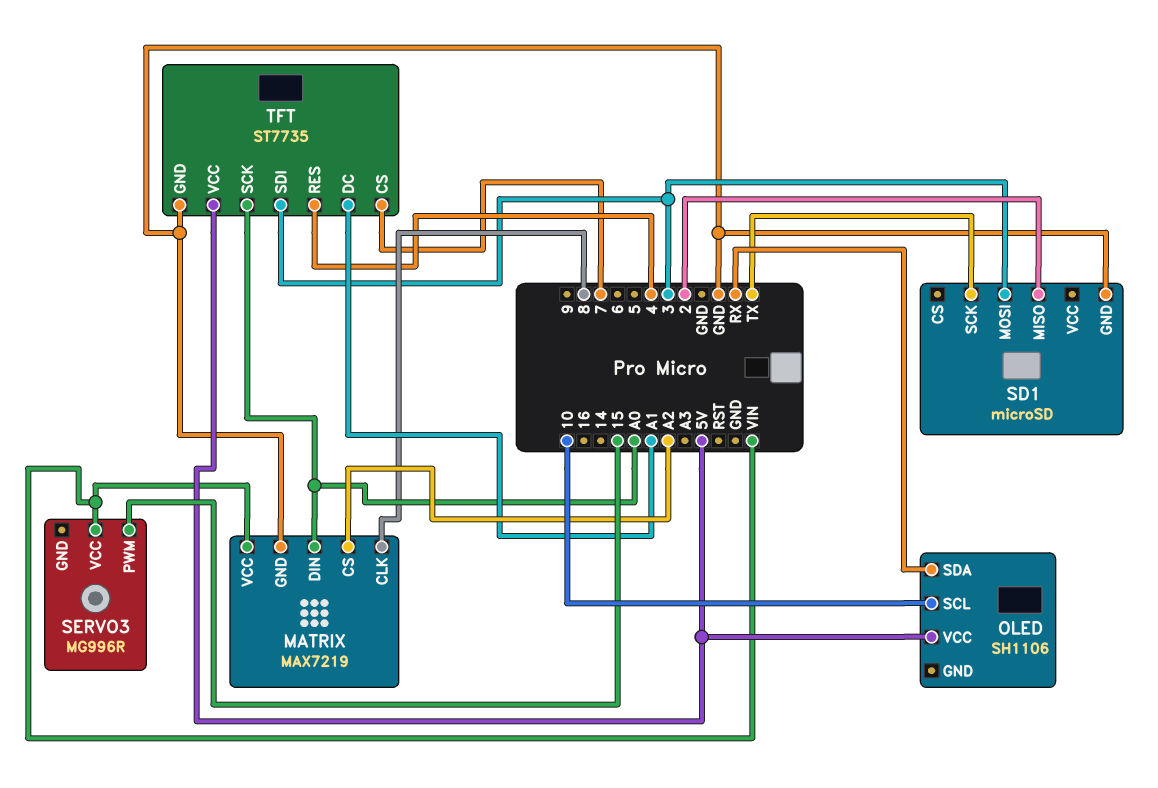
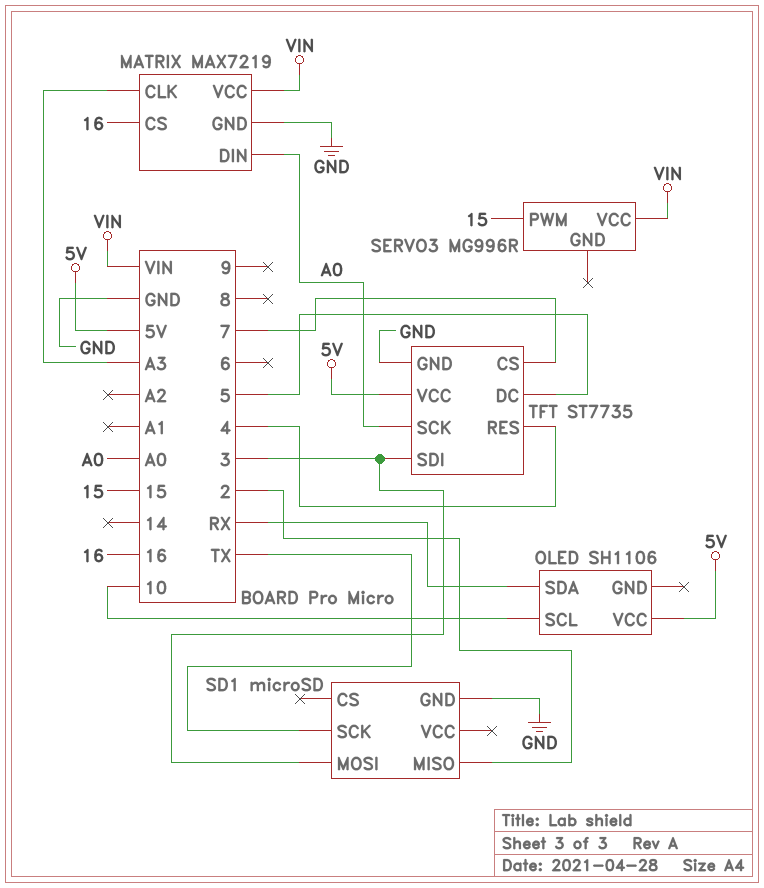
MATRIX pin CLK: 8 -> A3
MATRIX pin CS: A2 -> 16
TFT pin DC: A1 -> 5

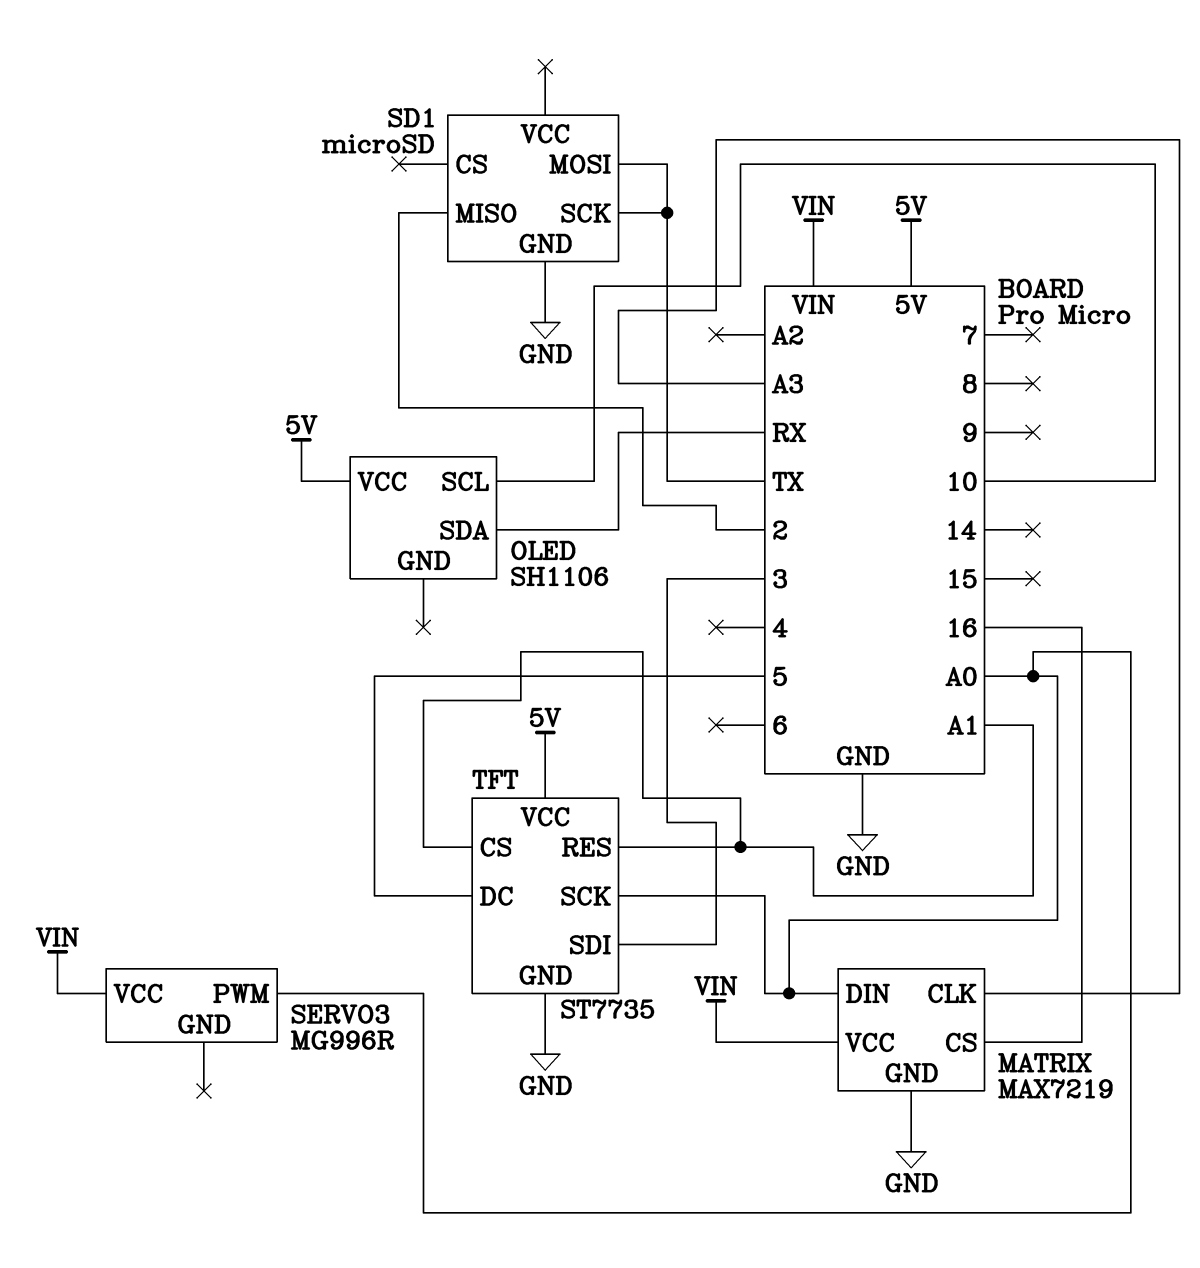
SD1 pin MOSI: 3 -> TX
SERVO3 pin PWM: 15 -> A0
TFT pin CS: 7 -> A1
TFT pin RES: 4 -> A1

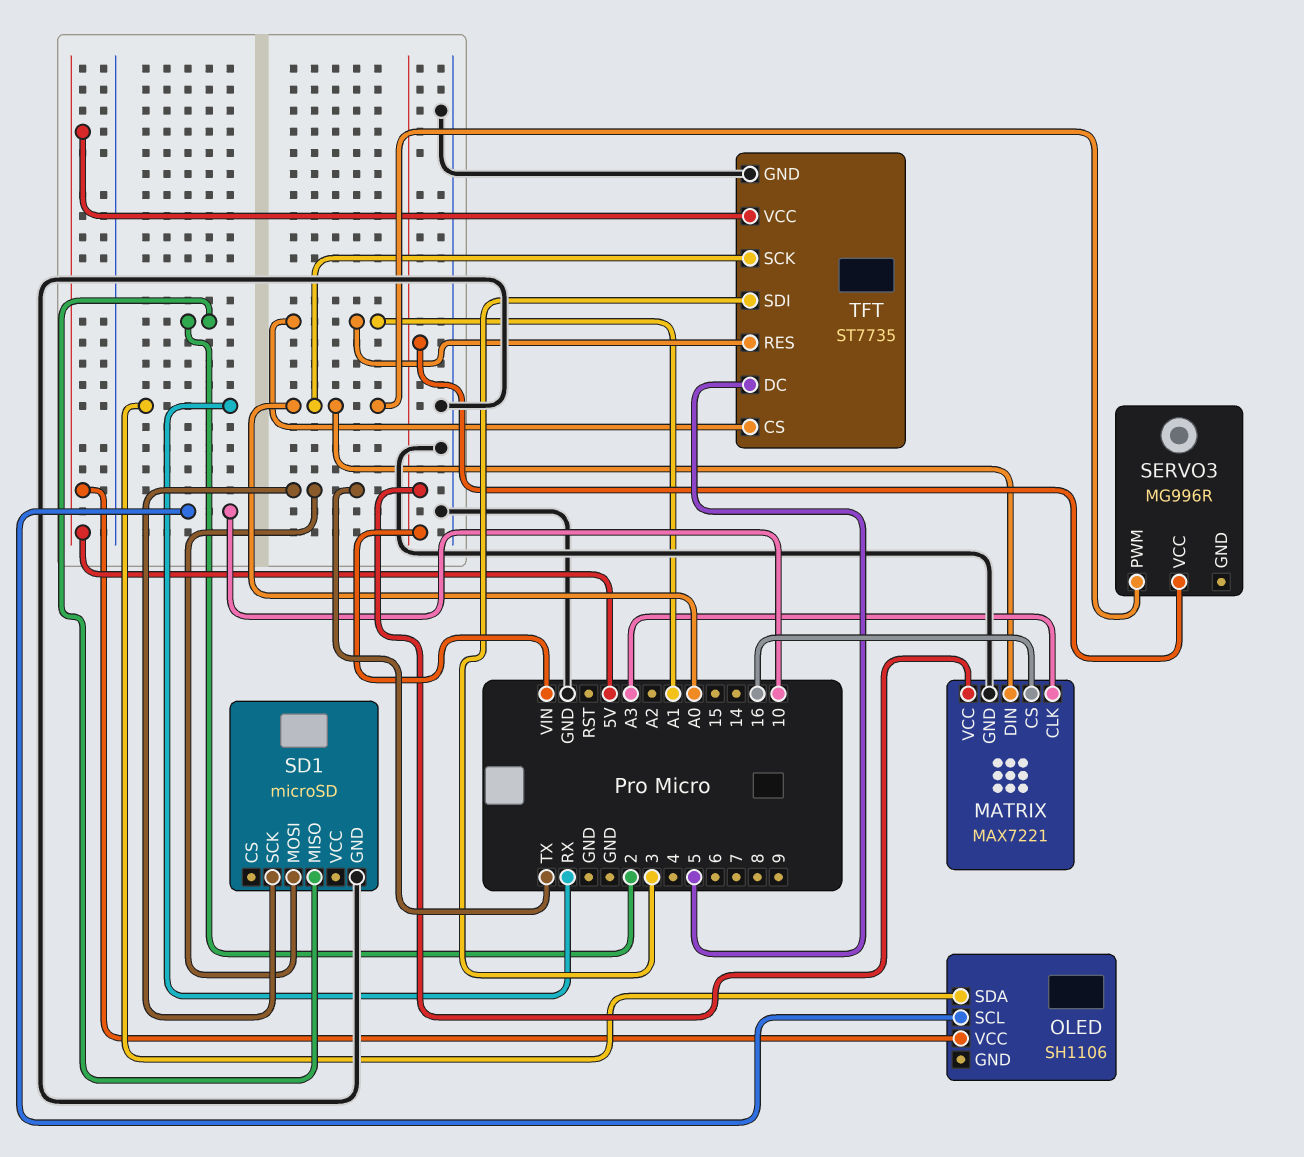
MATRIX: MAX7219 -> MAX7221

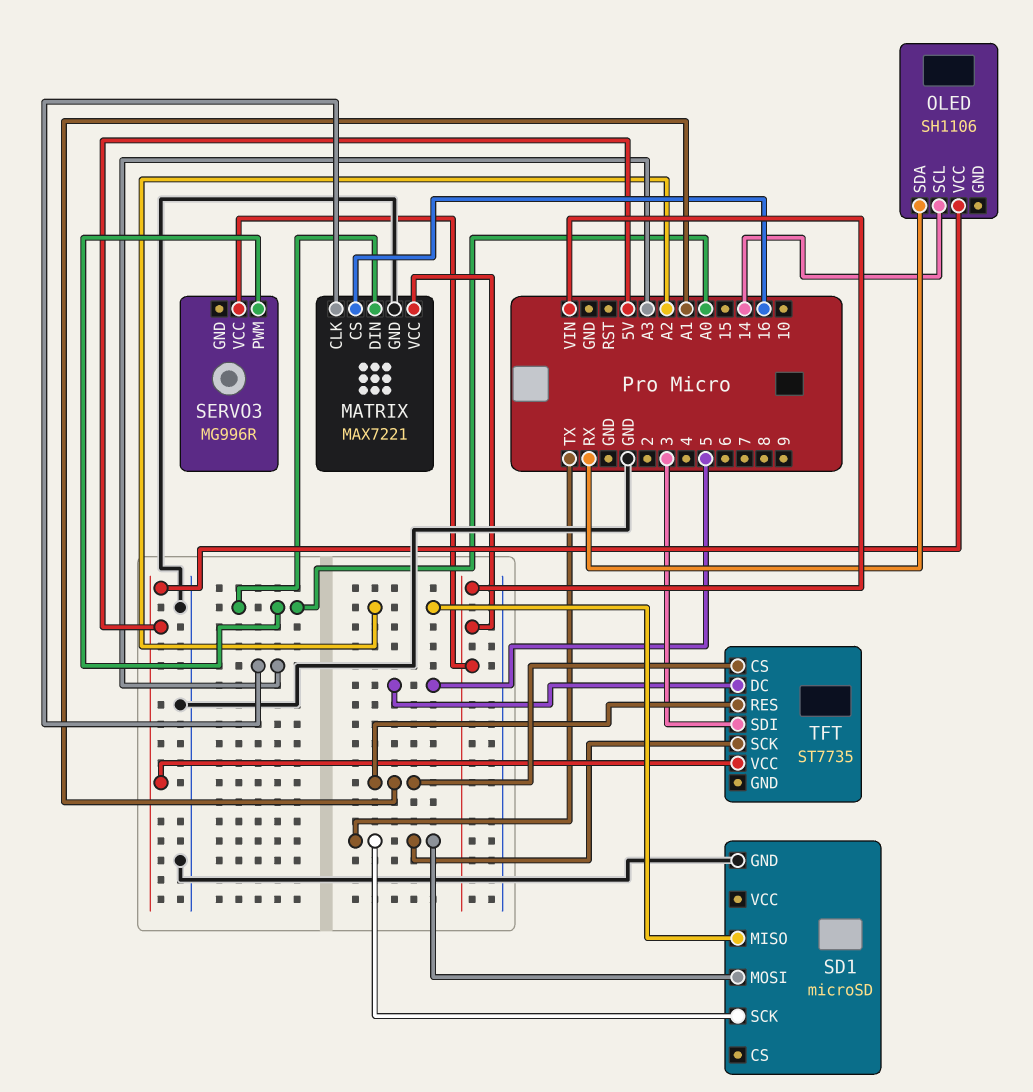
OLED pin SCL: 10 -> 14
SD1 pin MISO: 2 -> A2
TFT pin GND: GND -> none
TFT pin SCK: A0 -> TX

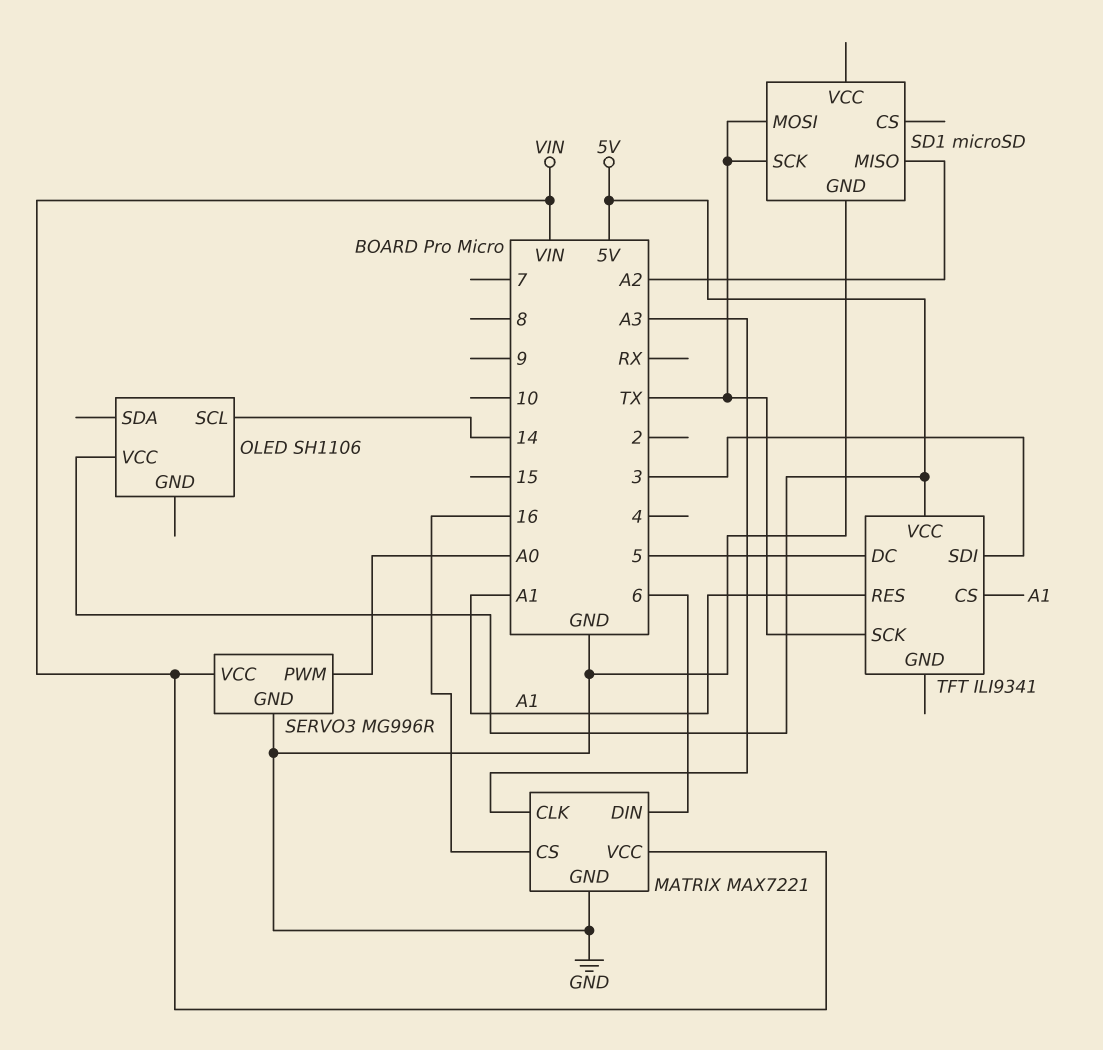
MATRIX pin DIN: A0 -> 6
OLED pin SDA: RX -> none
SERVO3 pin GND: none -> GND
TFT: ST7735 -> ILI9341

